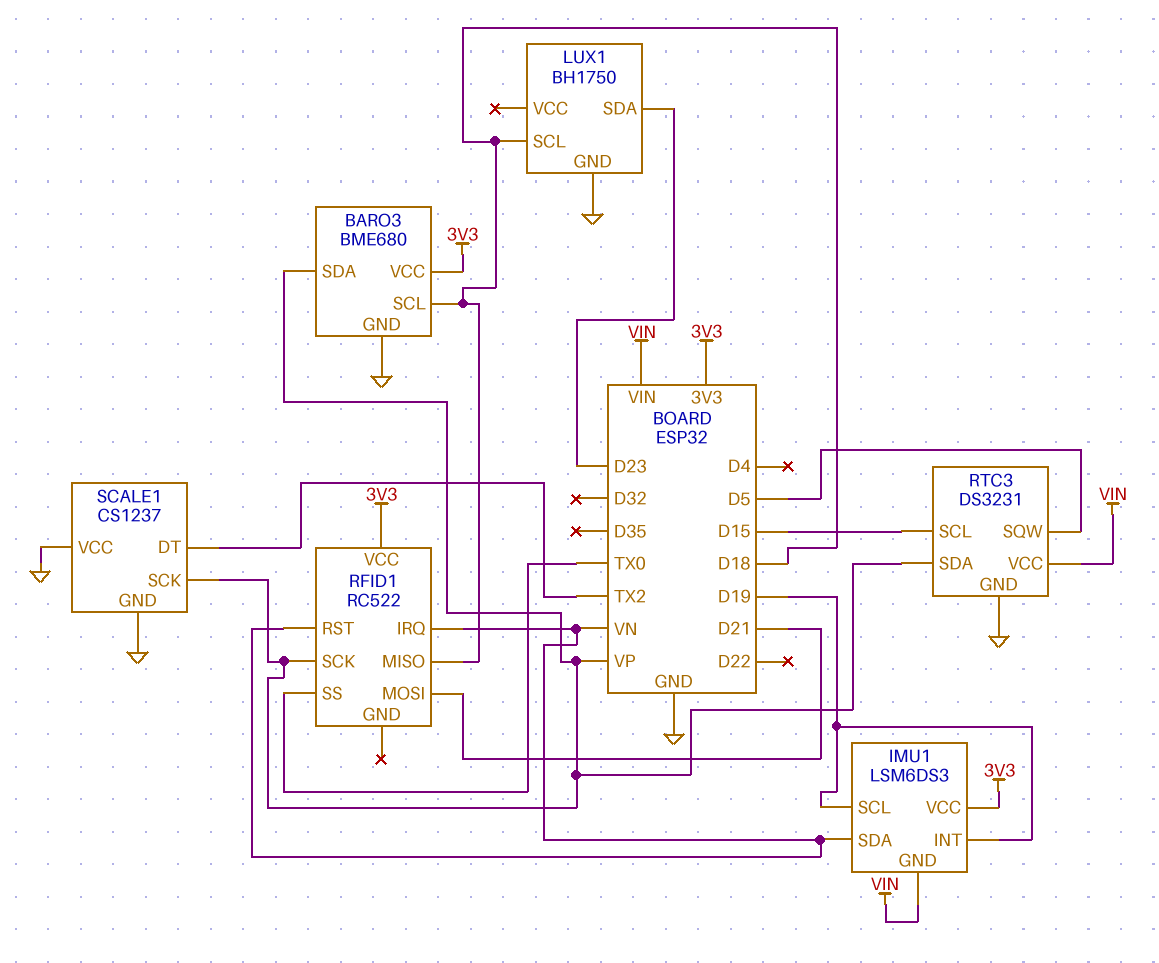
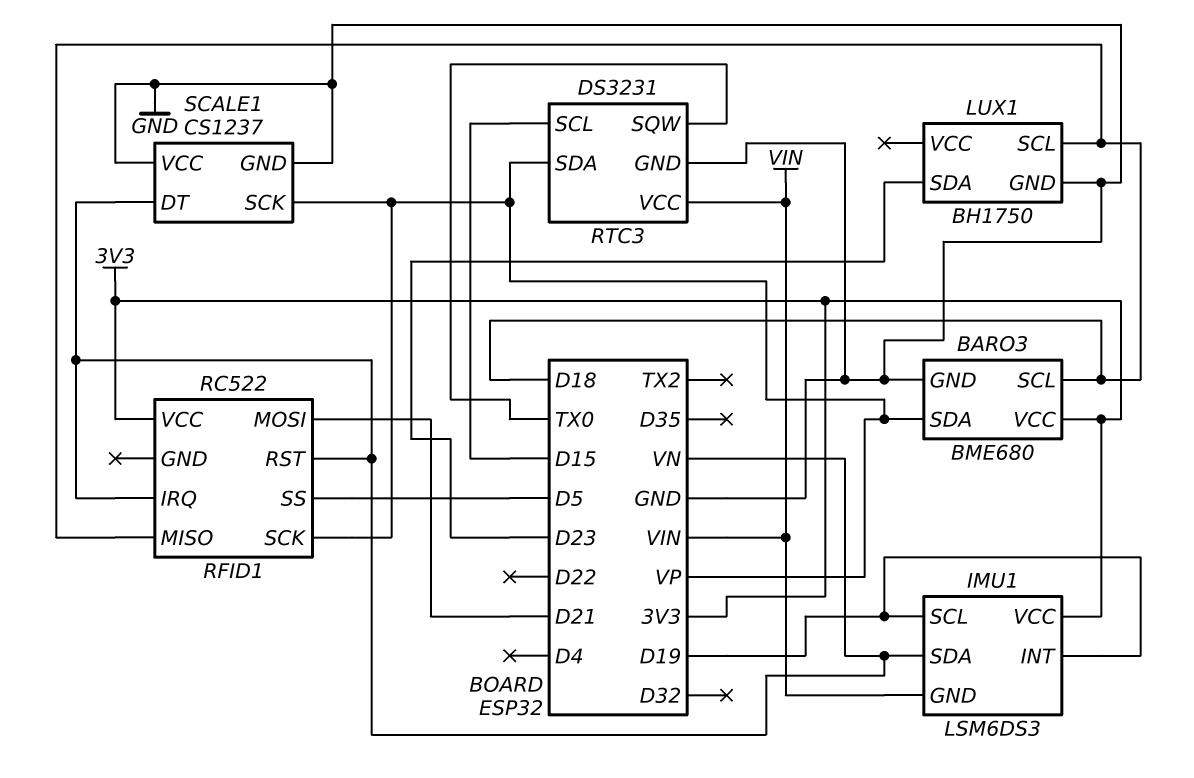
RFID1 pin SS: TX0 -> D5
RTC3 pin SQW: D5 -> TX0
SCALE1 pin DT: TX2 -> VN

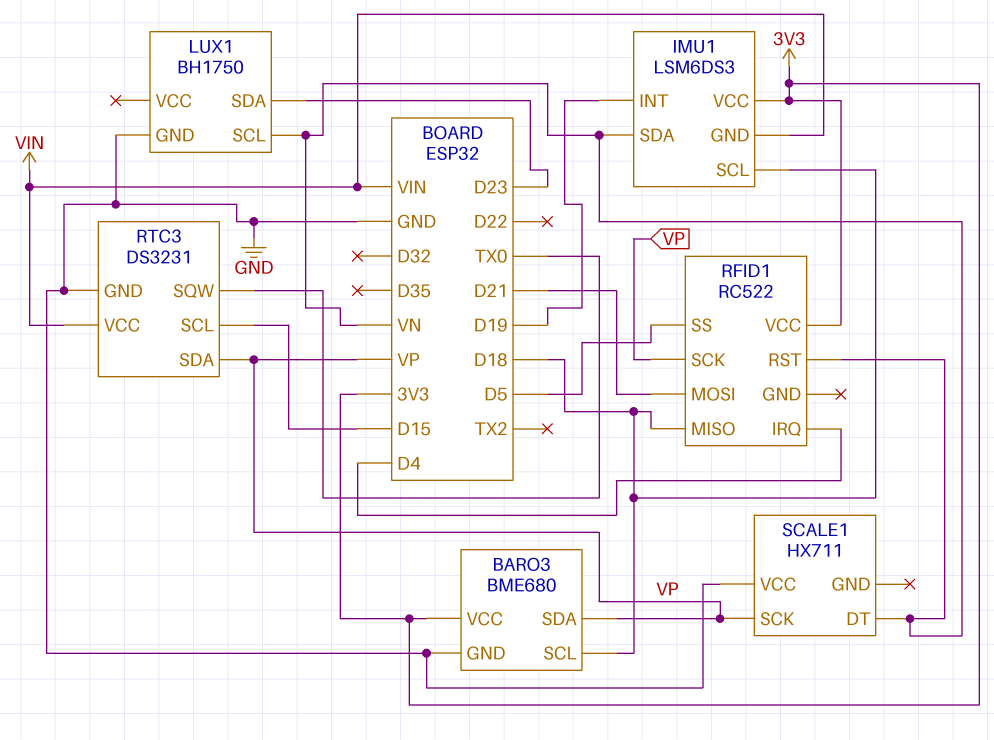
IMU1 pin SCL: D19 -> D18
LUX1 pin SCL: D18 -> VN
RFID1 pin IRQ: VN -> D4
SCALE1: CS1237 -> HX711
SCALE1 pin GND: GND -> none

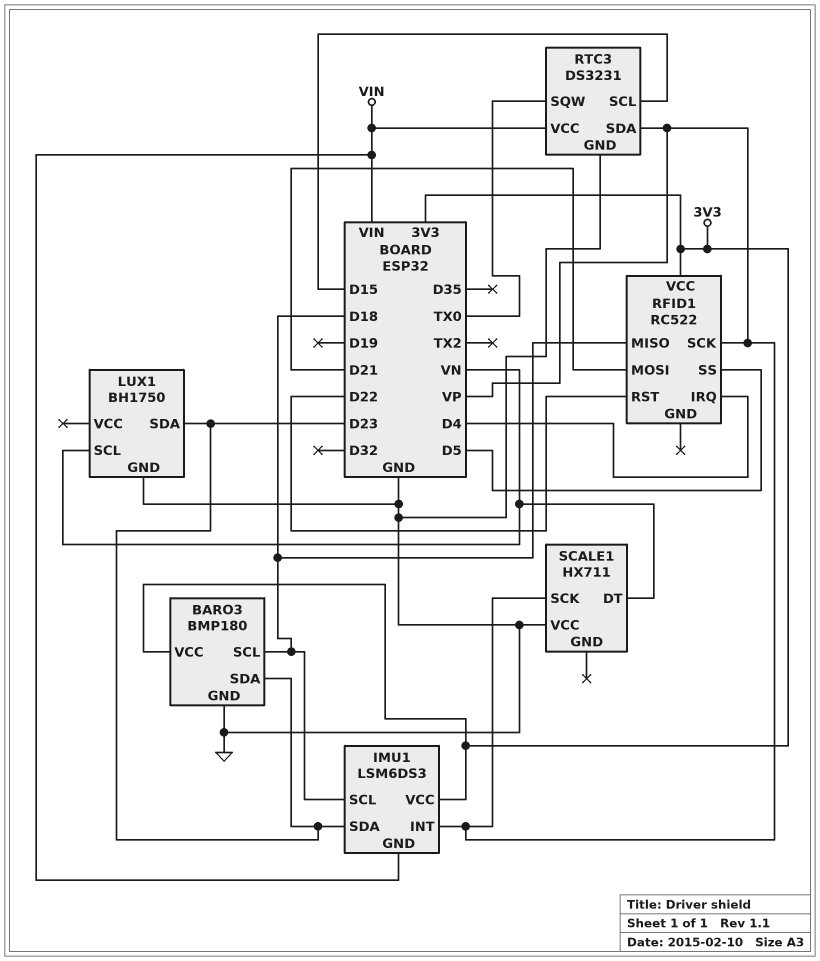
BARO3: BME680 -> BMP180
BARO3 pin SDA: VP -> D23
IMU1 pin INT: D19 -> VP
IMU1 pin SDA: VN -> D23
RFID1 pin RST: VN -> D22

